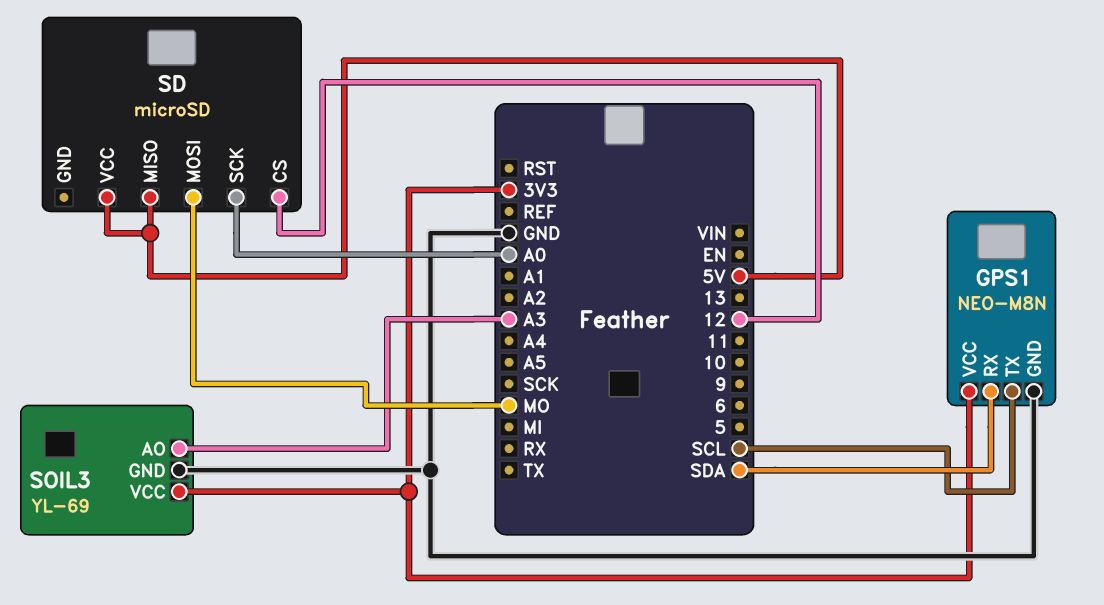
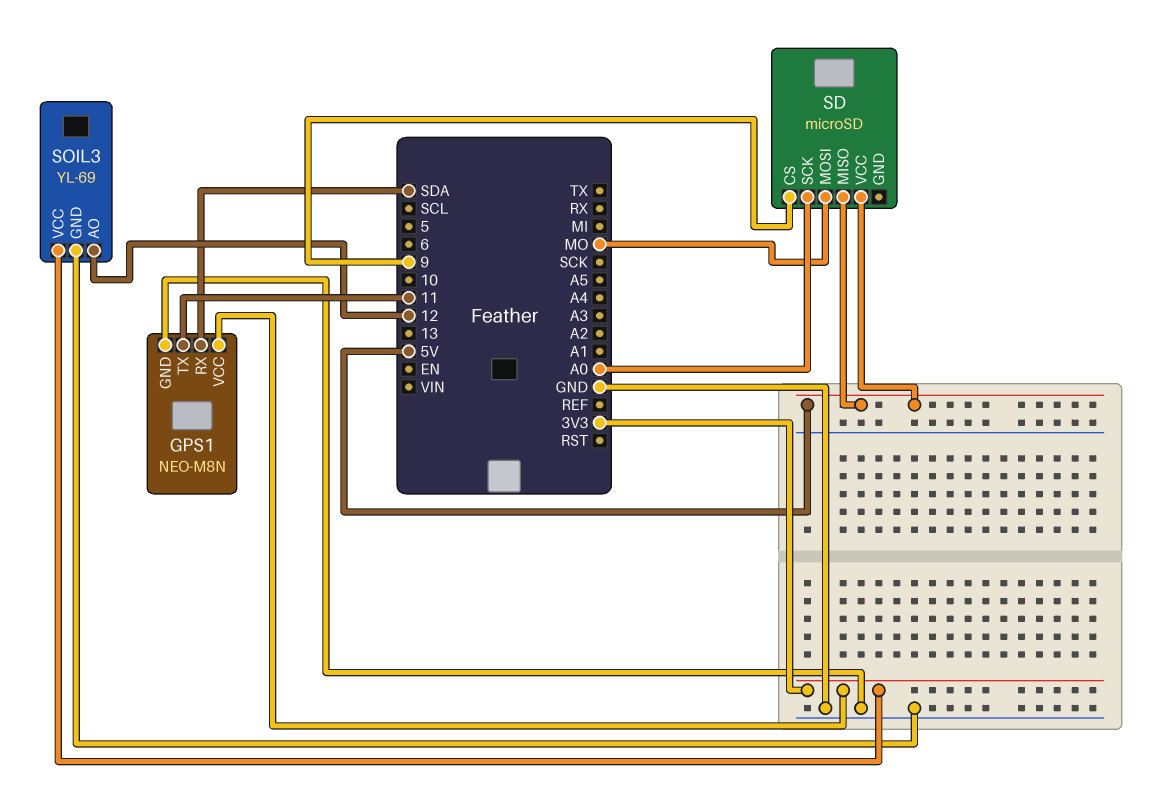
GPS1 pin TX: SCL -> 11
SD pin CS: 12 -> 9
SOIL3 pin AO: A3 -> 12

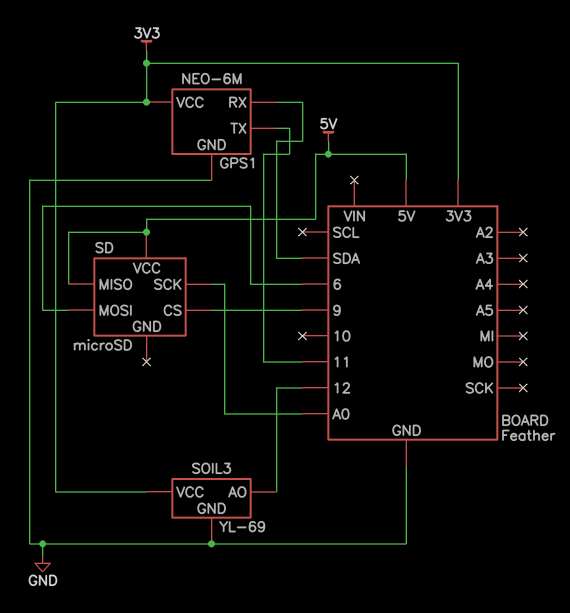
GPS1: NEO-M8N -> NEO-6M
SD pin MOSI: MO -> 6

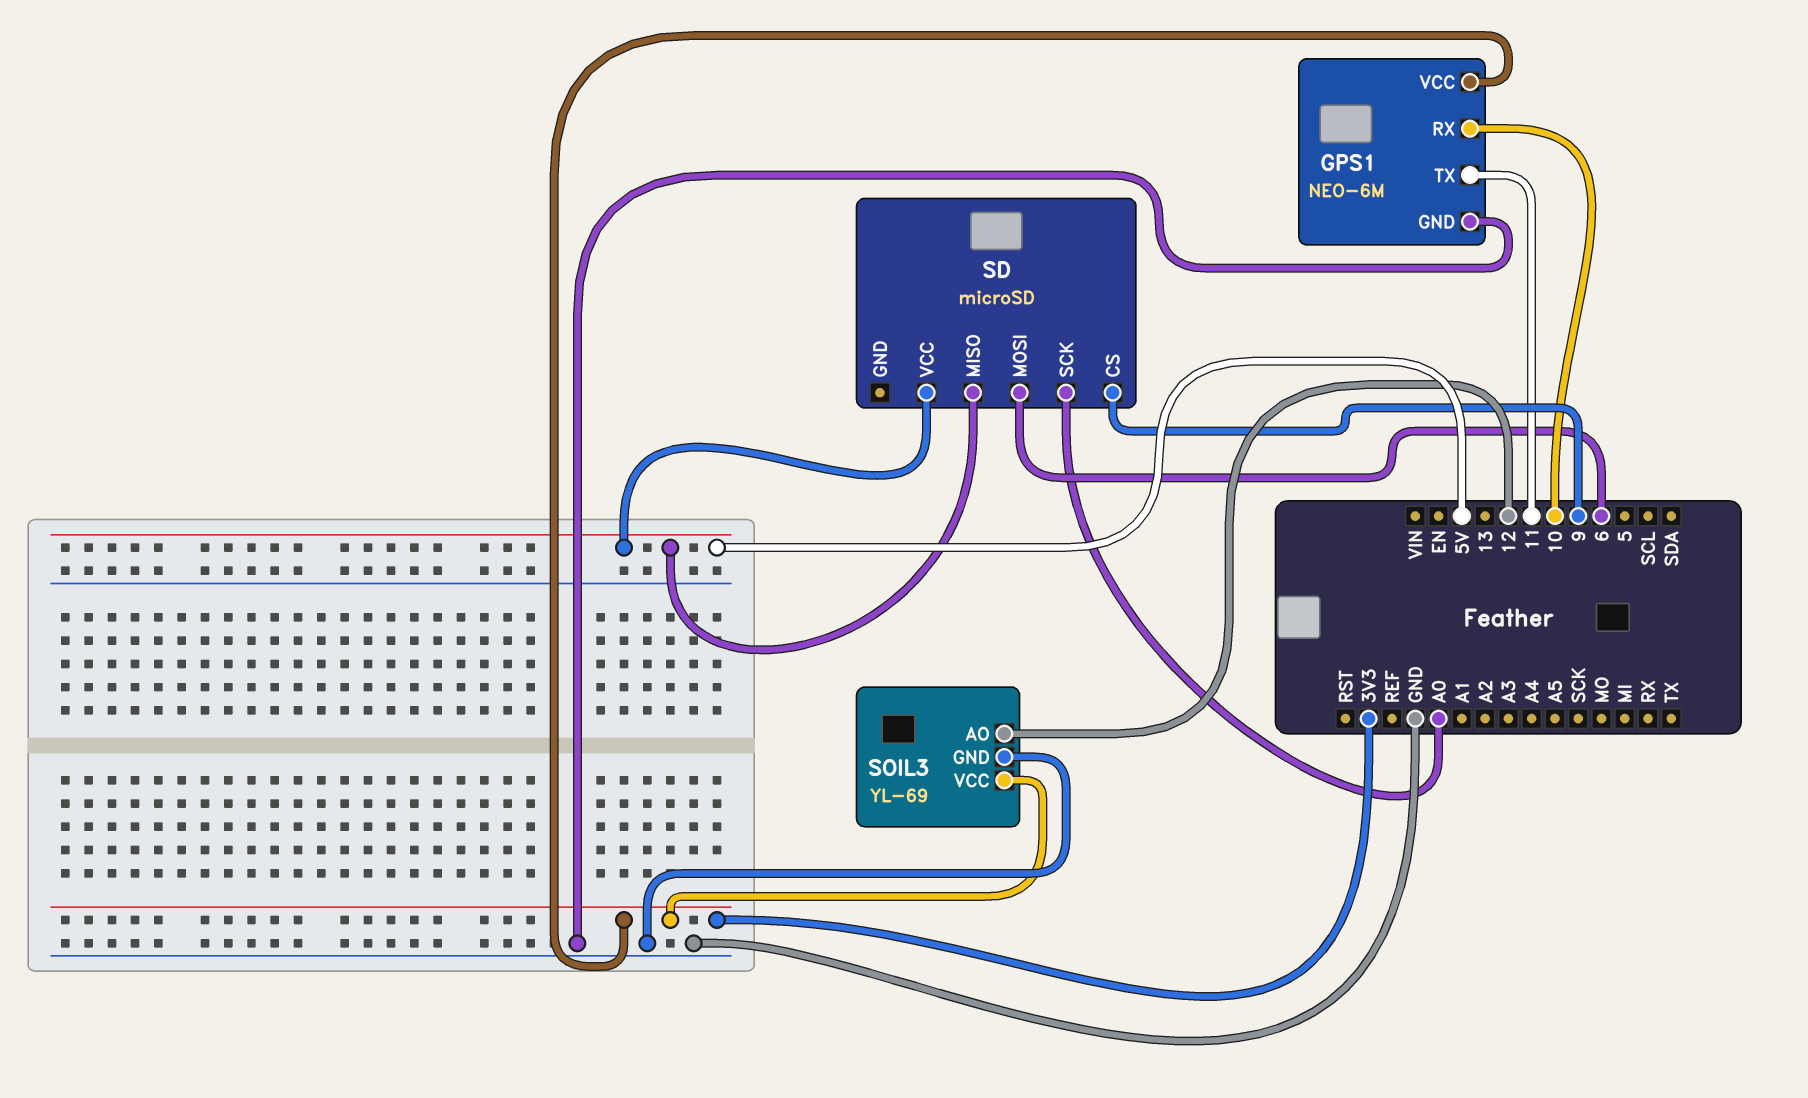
GPS1 pin RX: SDA -> 10

